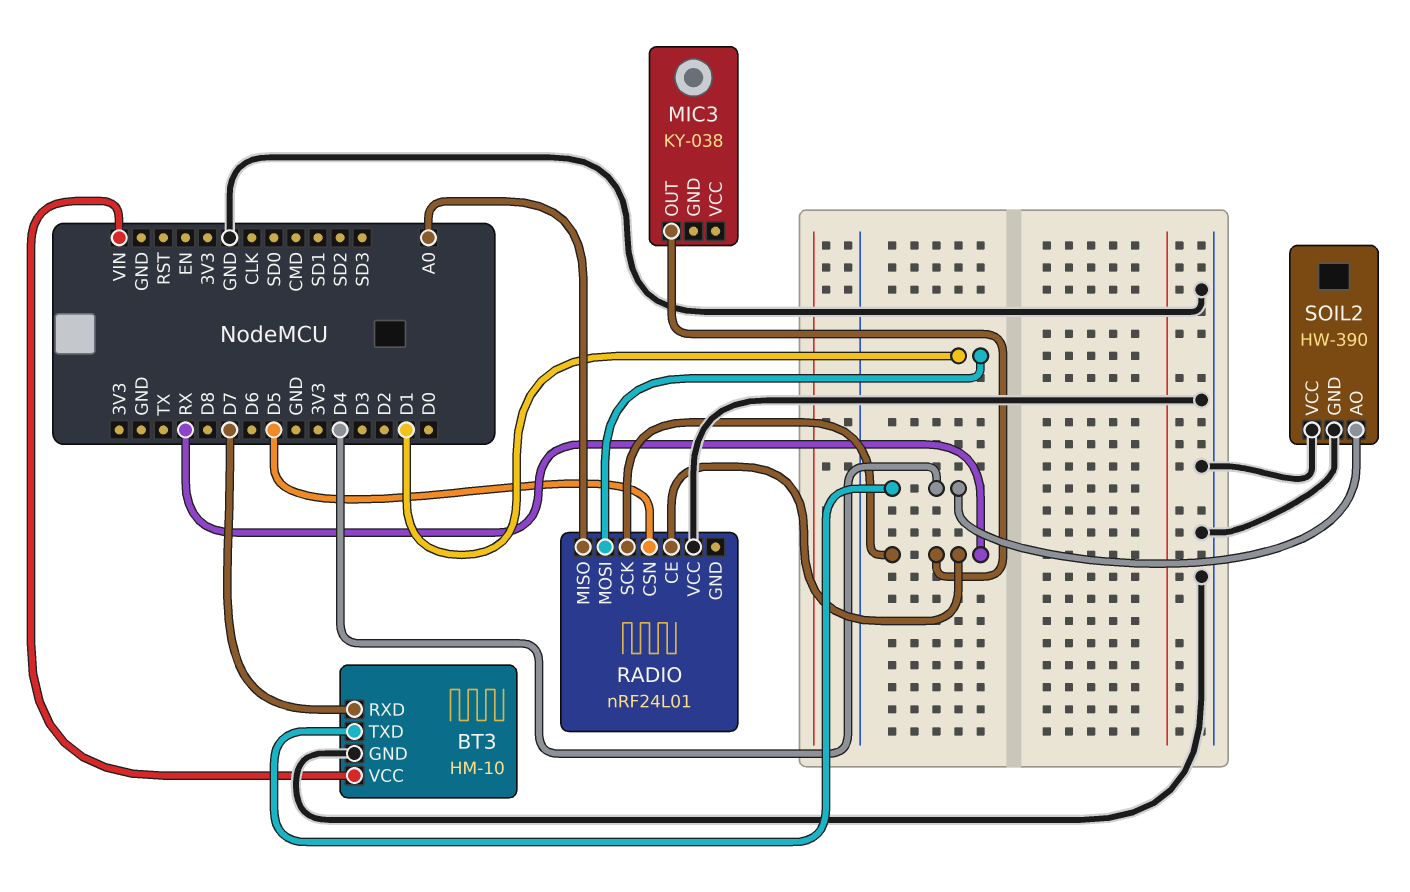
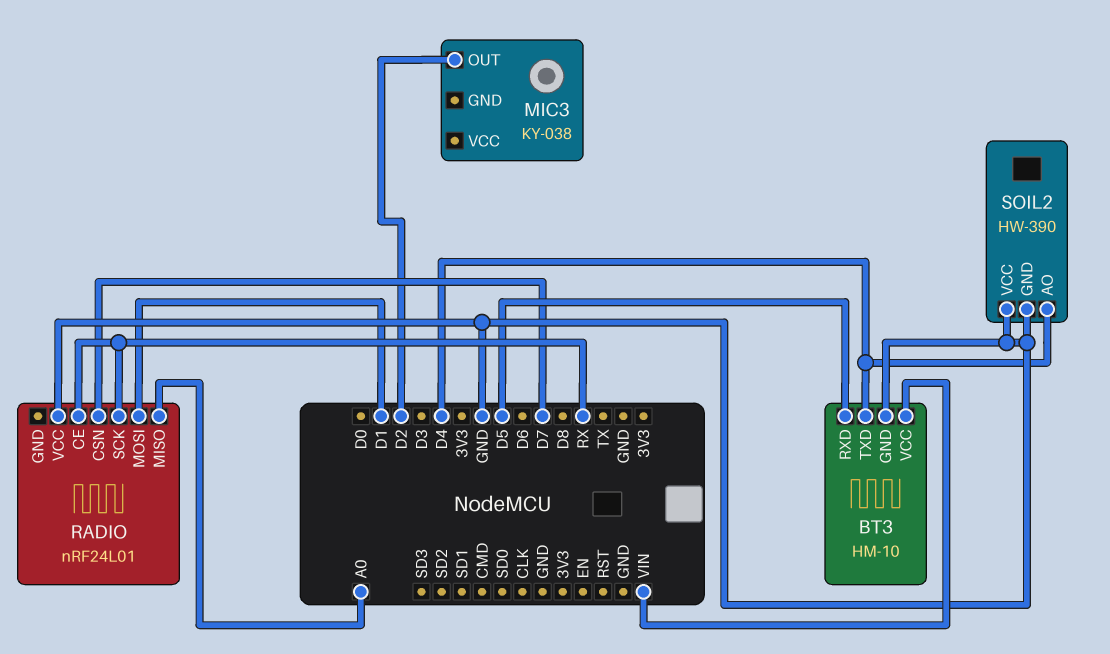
BT3 pin RXD: D7 -> D5
MIC3 pin OUT: RX -> D2
RADIO pin CSN: D5 -> D7

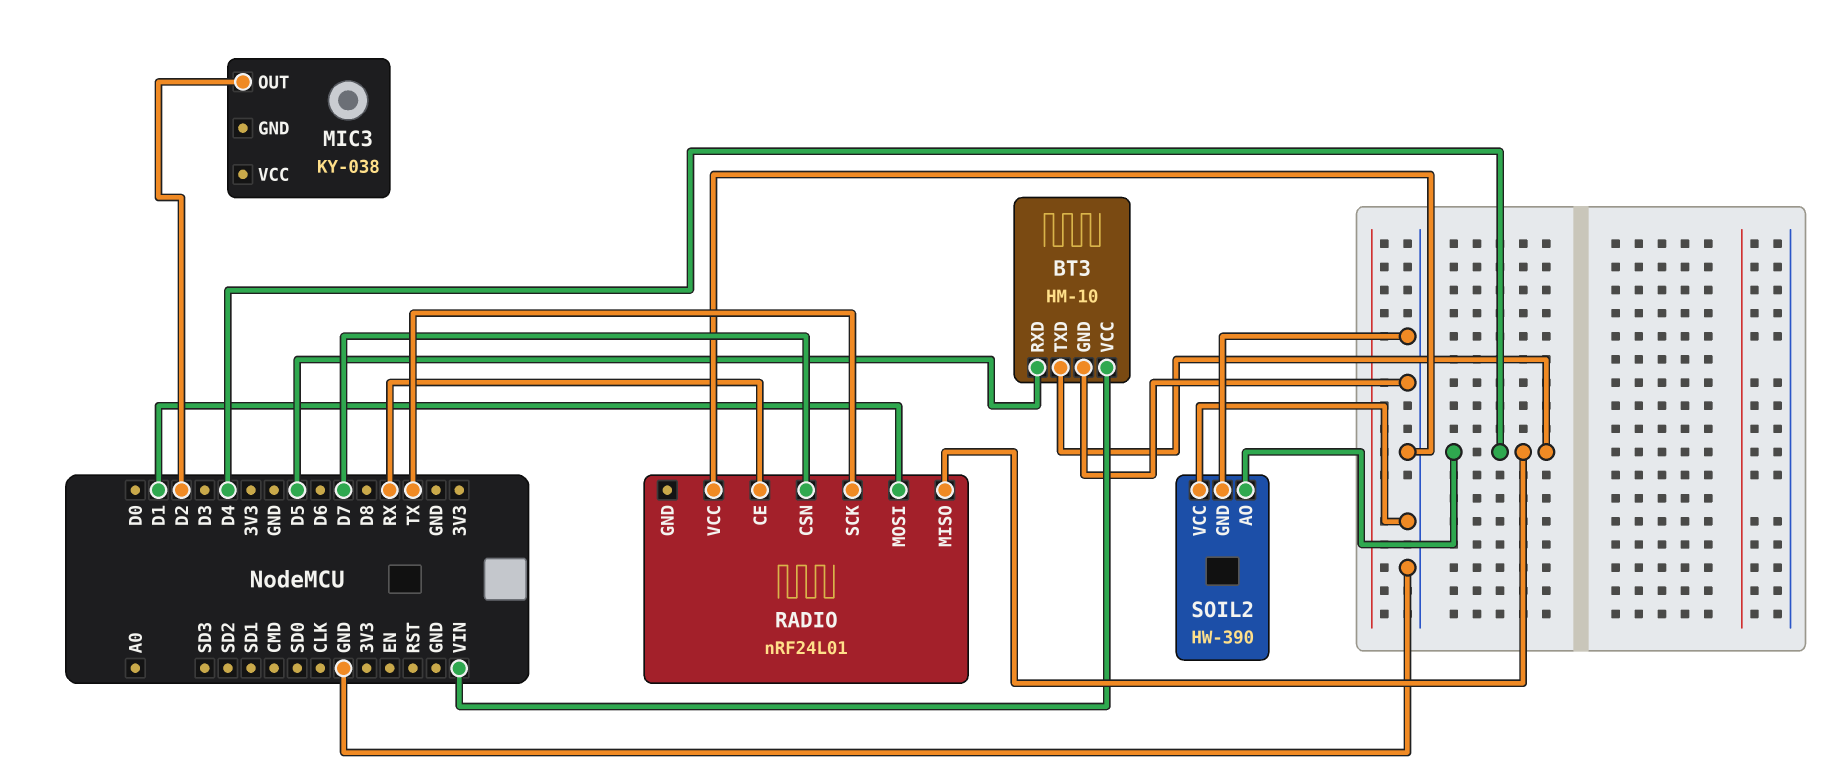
RADIO pin MISO: A0 -> D4
RADIO pin SCK: RX -> TX

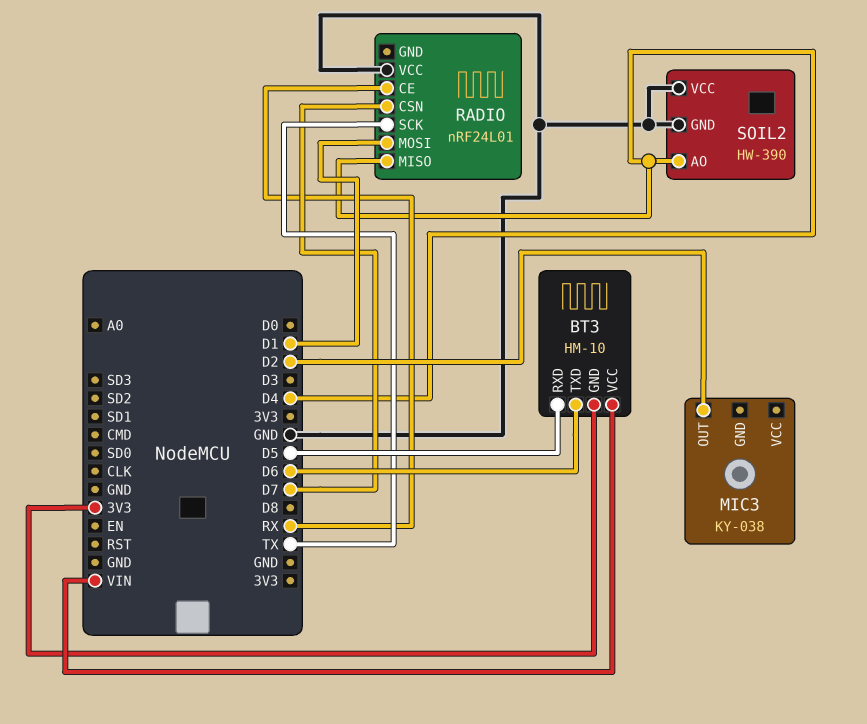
BT3 pin GND: GND -> 3V3
BT3 pin TXD: D4 -> D6

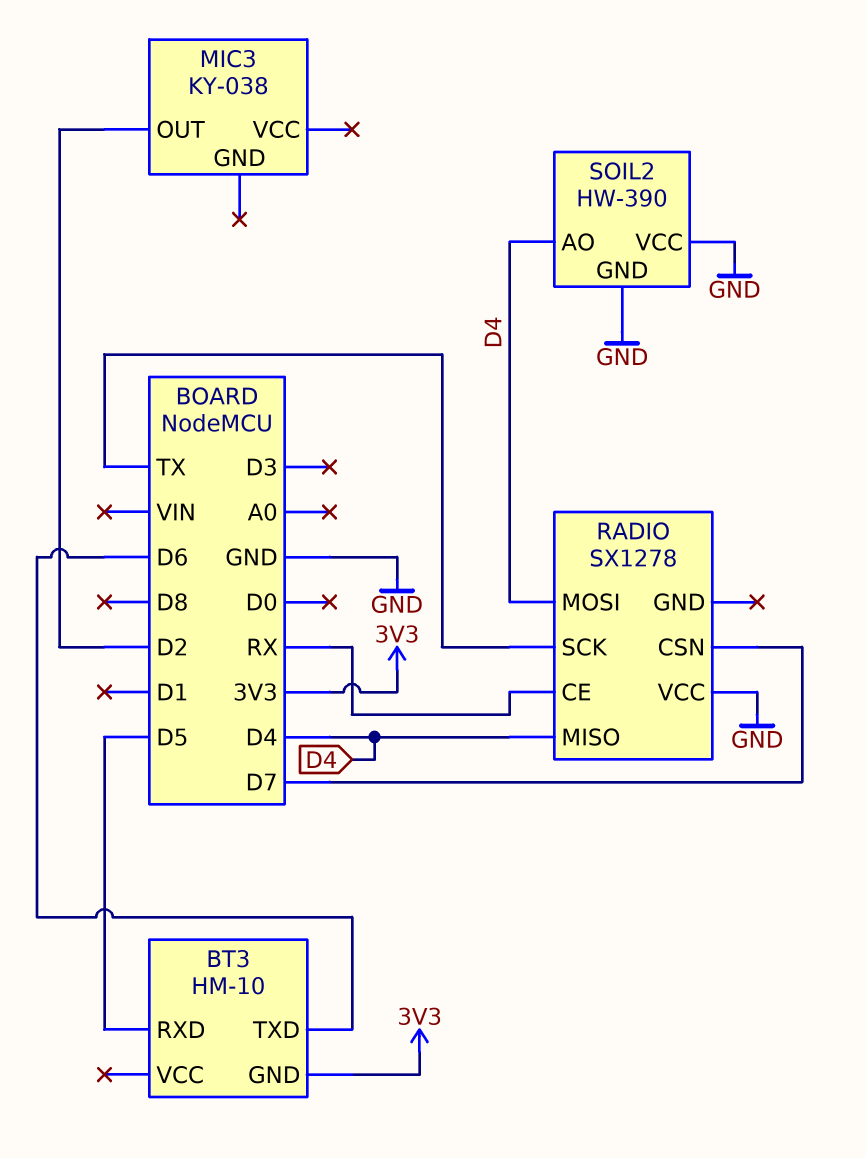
BT3 pin VCC: VIN -> none
RADIO: nRF24L01 -> SX1278
RADIO pin MOSI: D1 -> D4

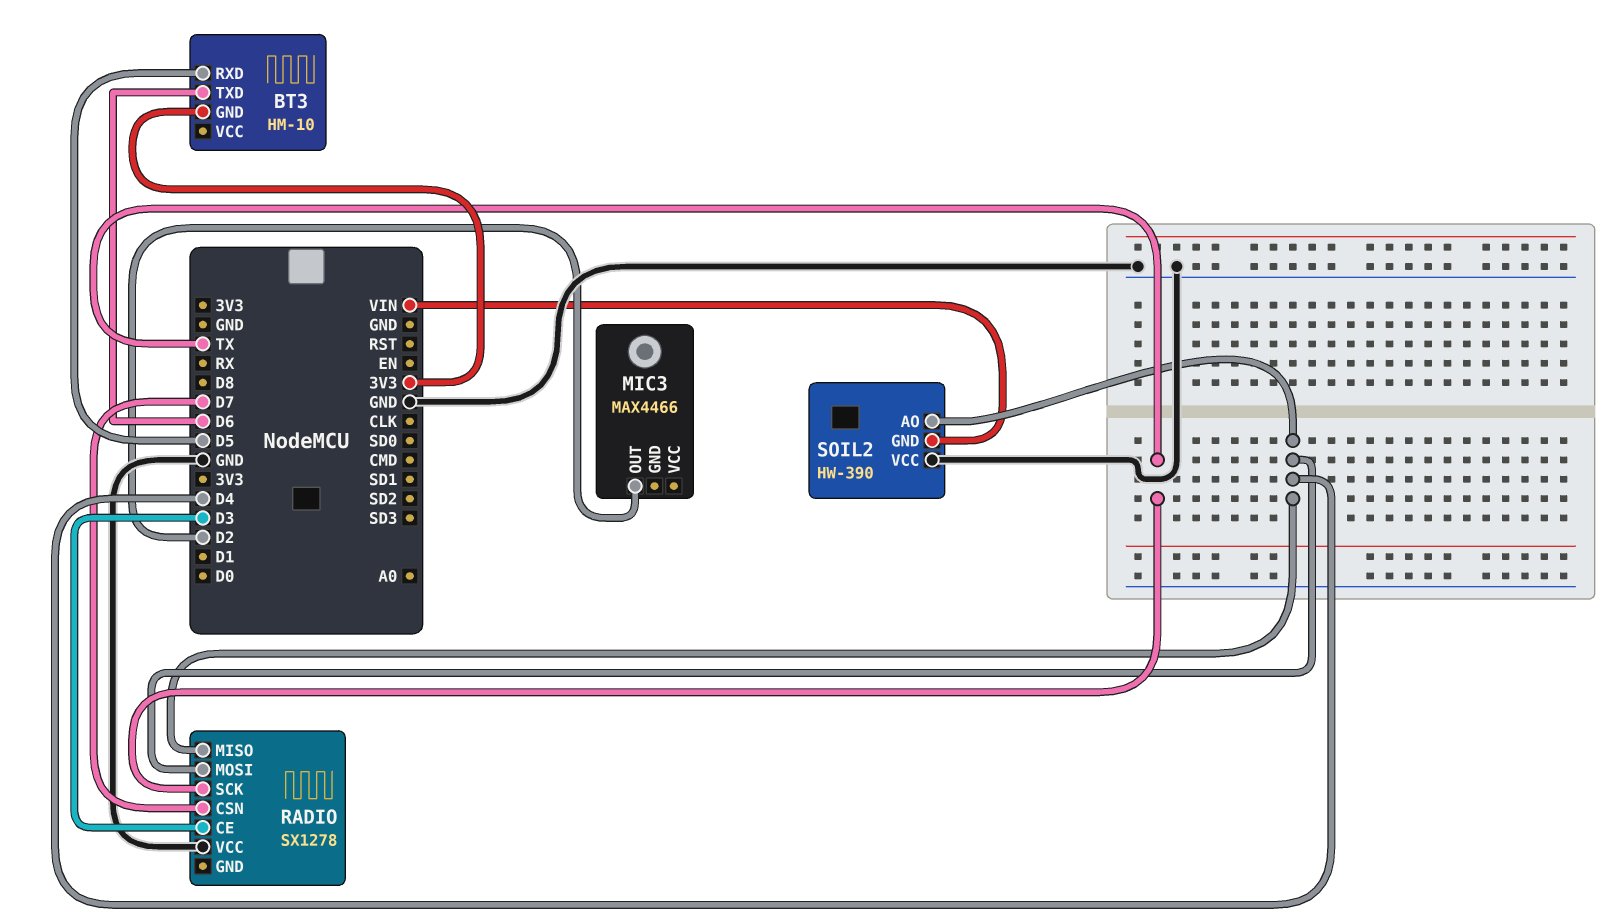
MIC3: KY-038 -> MAX4466
RADIO pin CE: RX -> D3
SOIL2 pin GND: GND -> VIN

